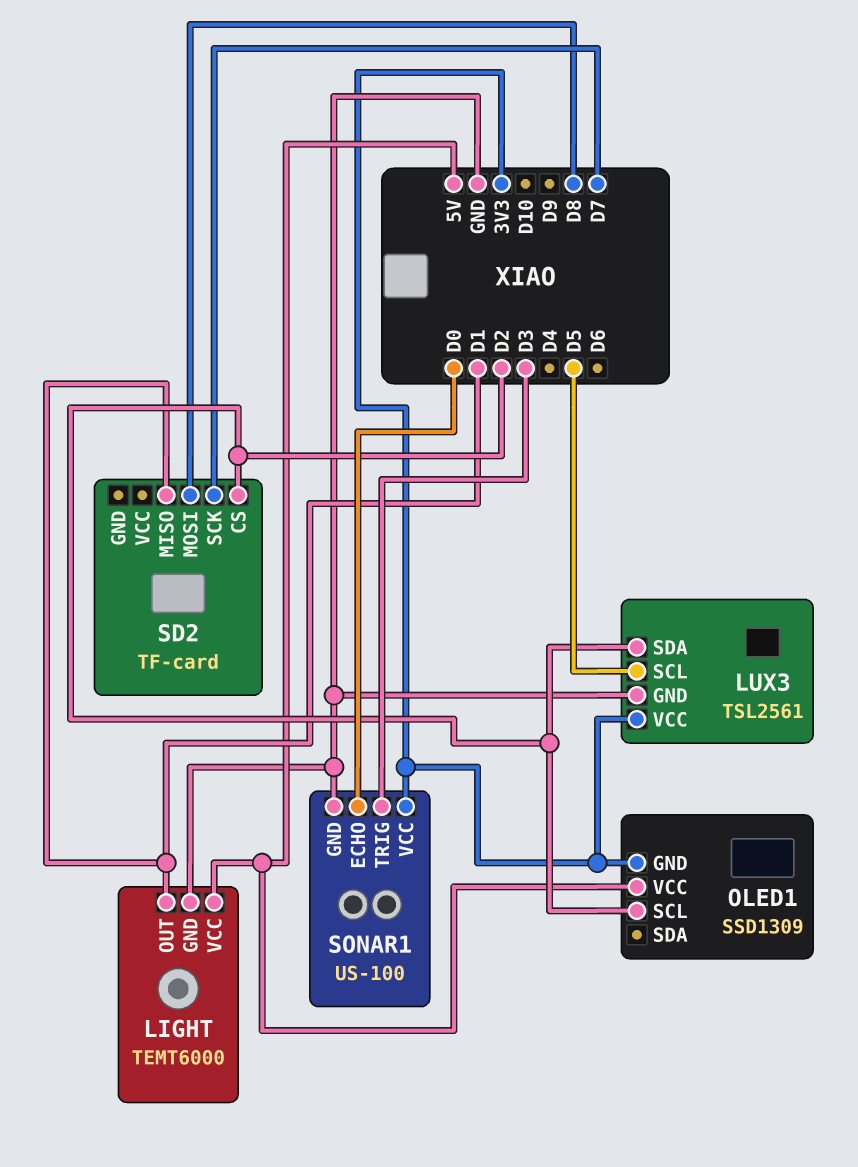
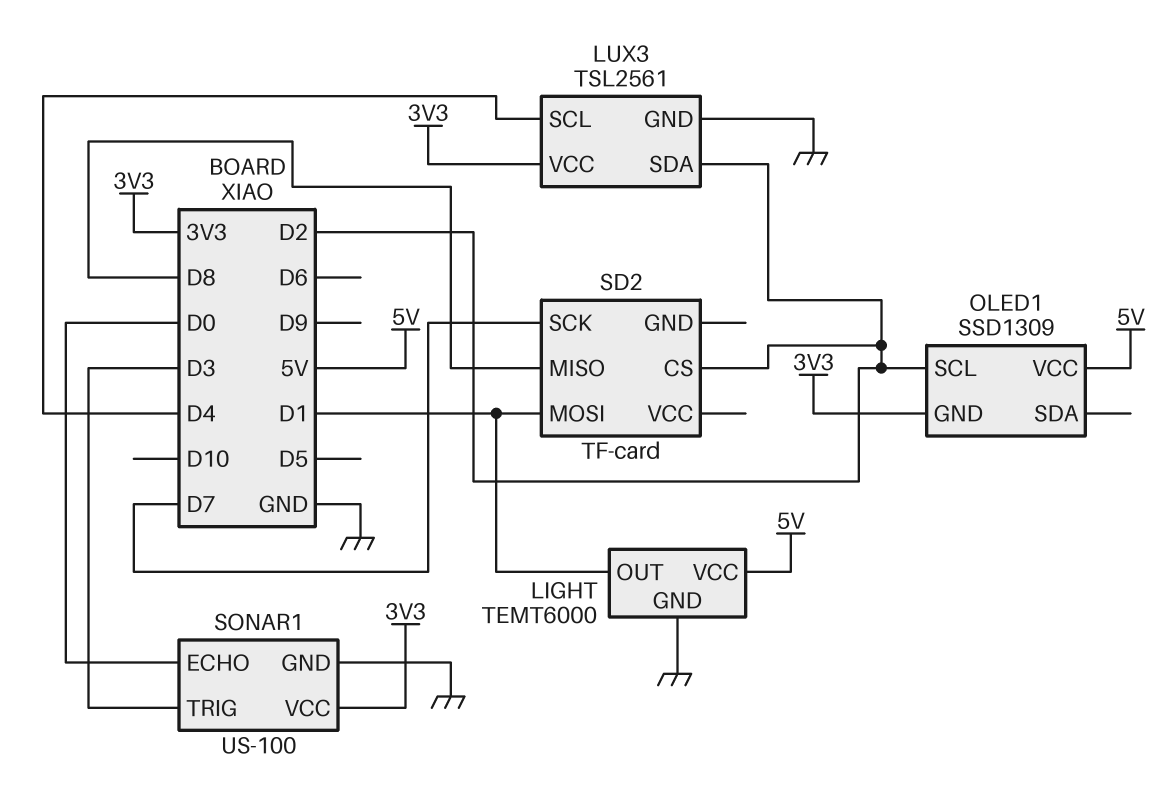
LUX3 pin SCL: D5 -> D4
SD2 pin MISO: D1 -> D8
SD2 pin MOSI: D8 -> D1

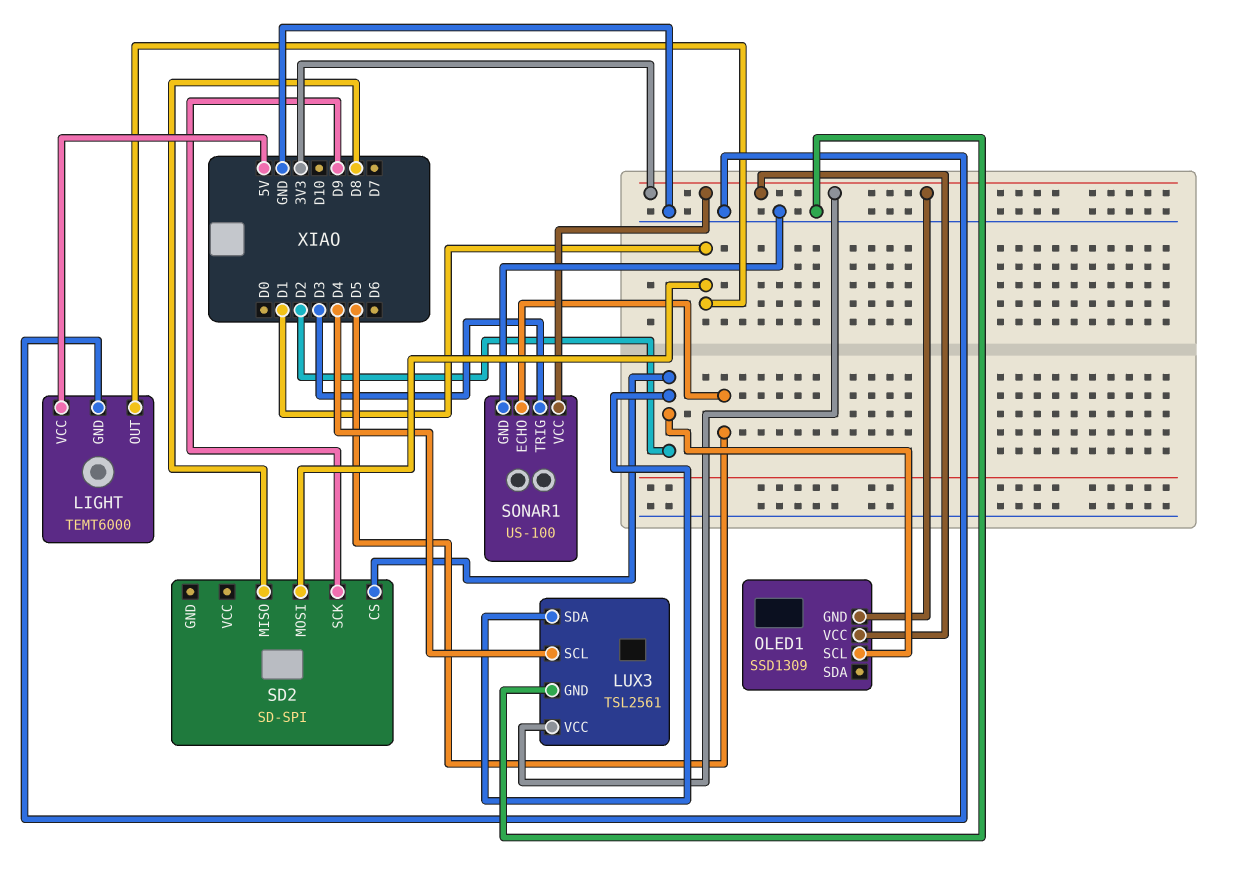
OLED1 pin VCC: 5V -> 3V3
SD2: TF-card -> SD-SPI
SD2 pin SCK: D7 -> D9
SONAR1 pin ECHO: D0 -> D5

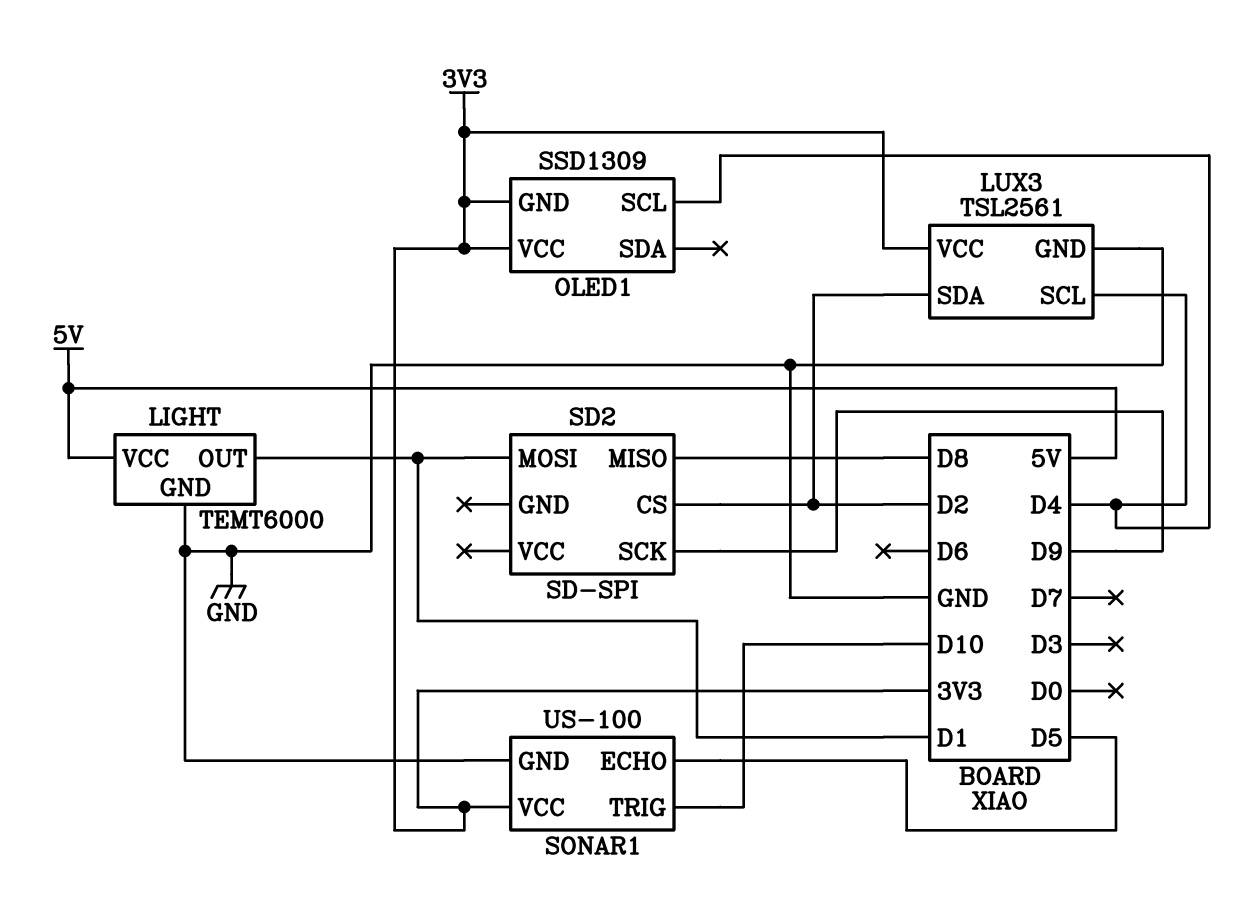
OLED1 pin SCL: D2 -> D4
SONAR1 pin TRIG: D3 -> D10

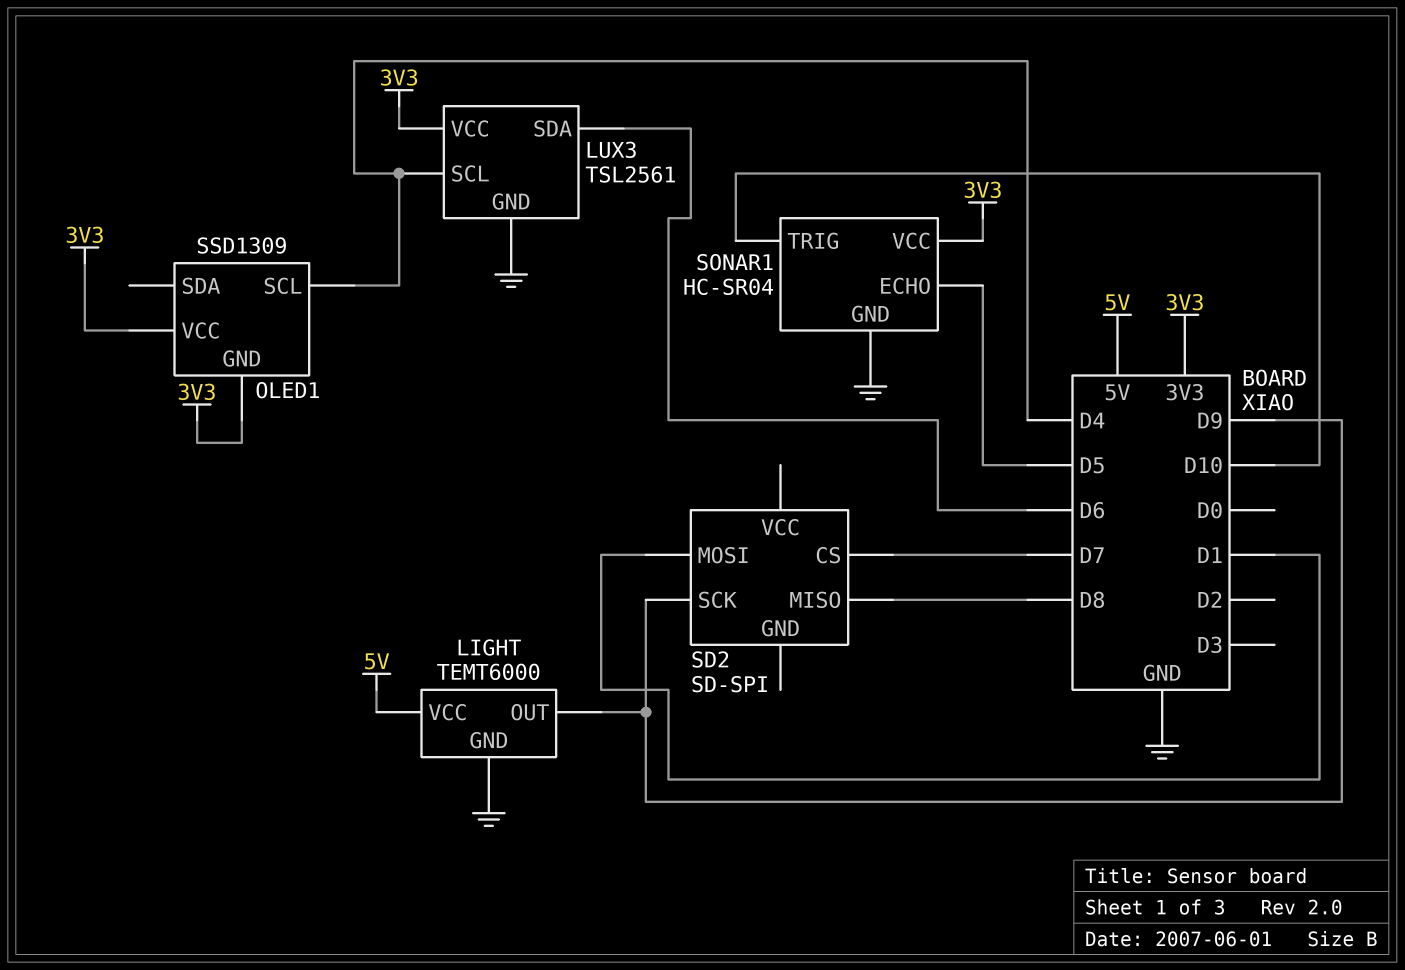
LIGHT pin OUT: D1 -> D9
LUX3 pin SDA: D2 -> D6
SD2 pin CS: D2 -> D7
SONAR1: US-100 -> HC-SR04

